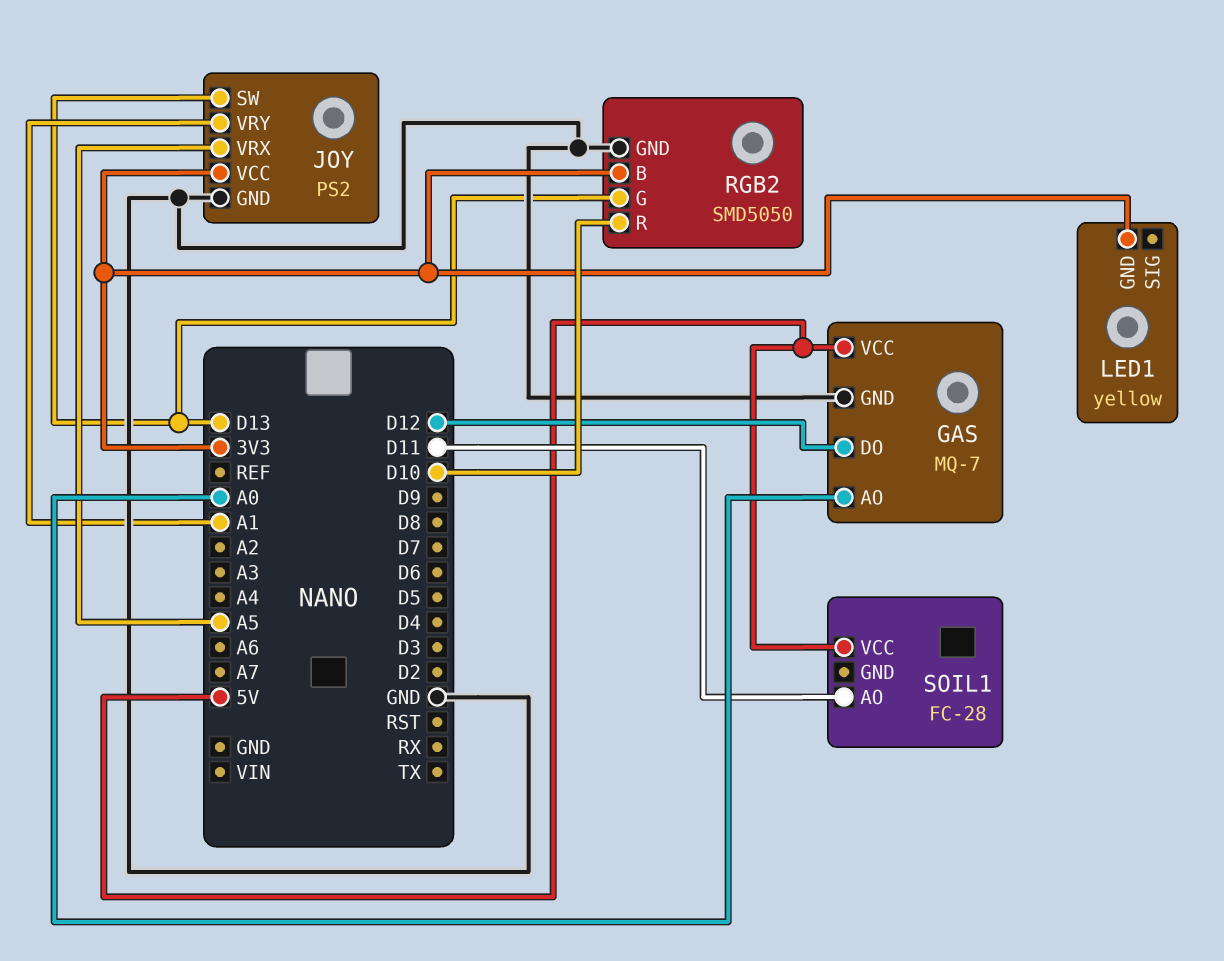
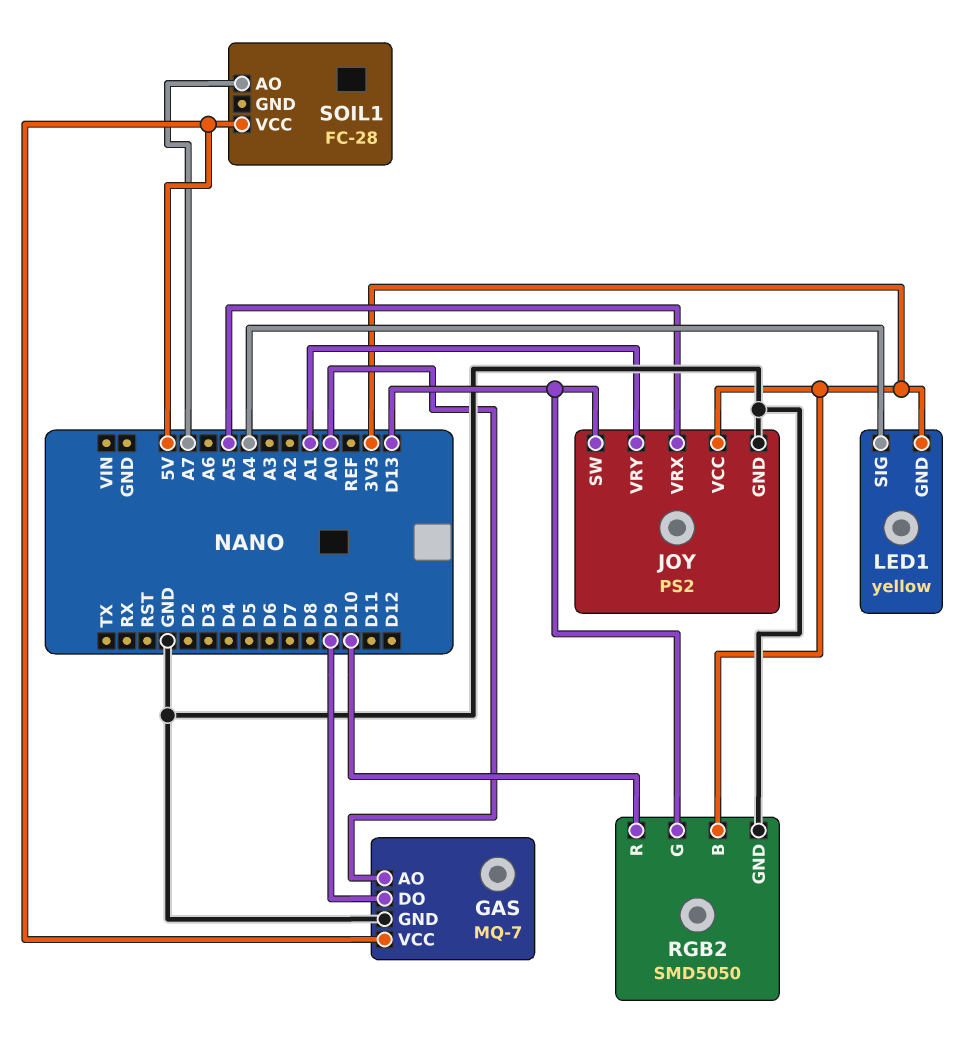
GAS pin DO: D12 -> D9
LED1 pin SIG: none -> A4
SOIL1 pin AO: D11 -> A7

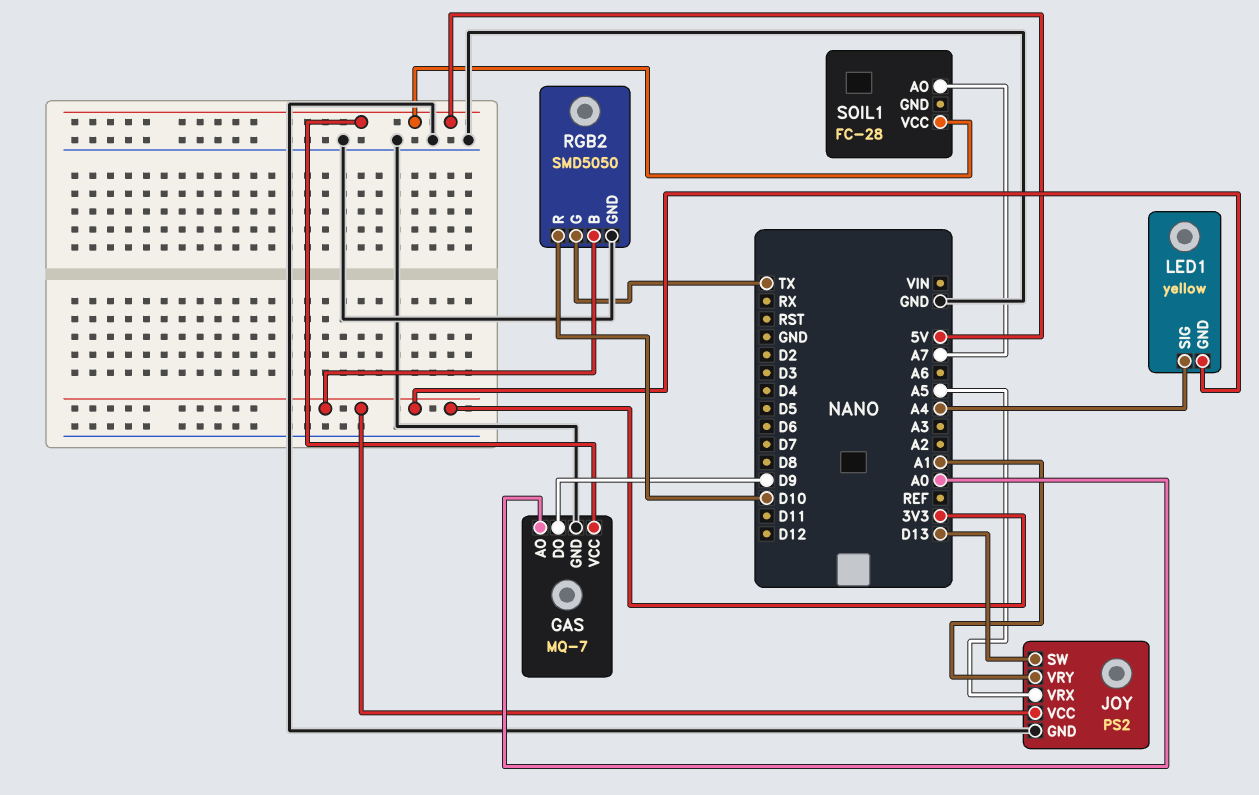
RGB2 pin G: D13 -> TX

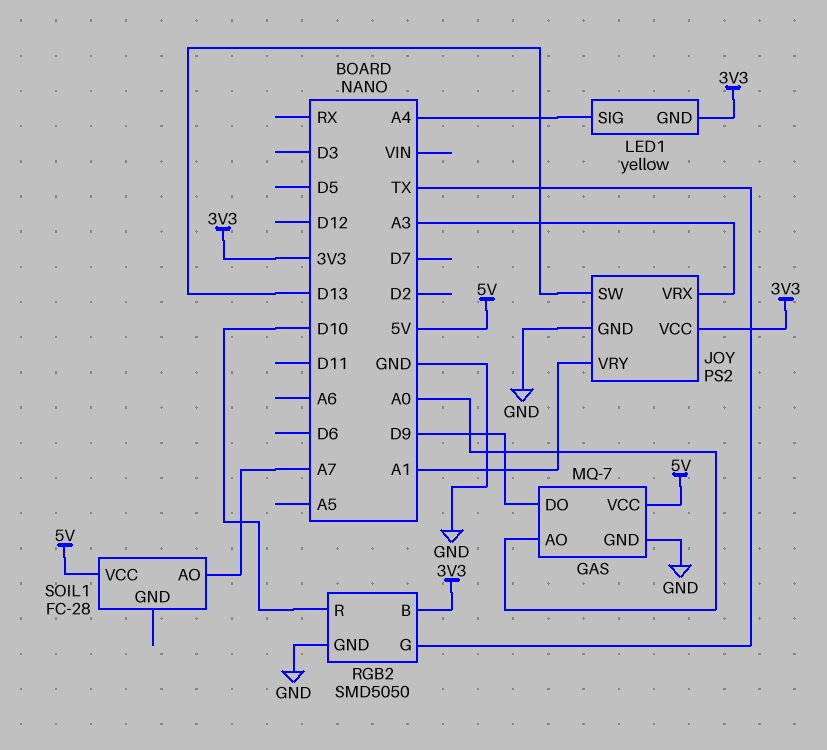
JOY pin VRX: A5 -> A3

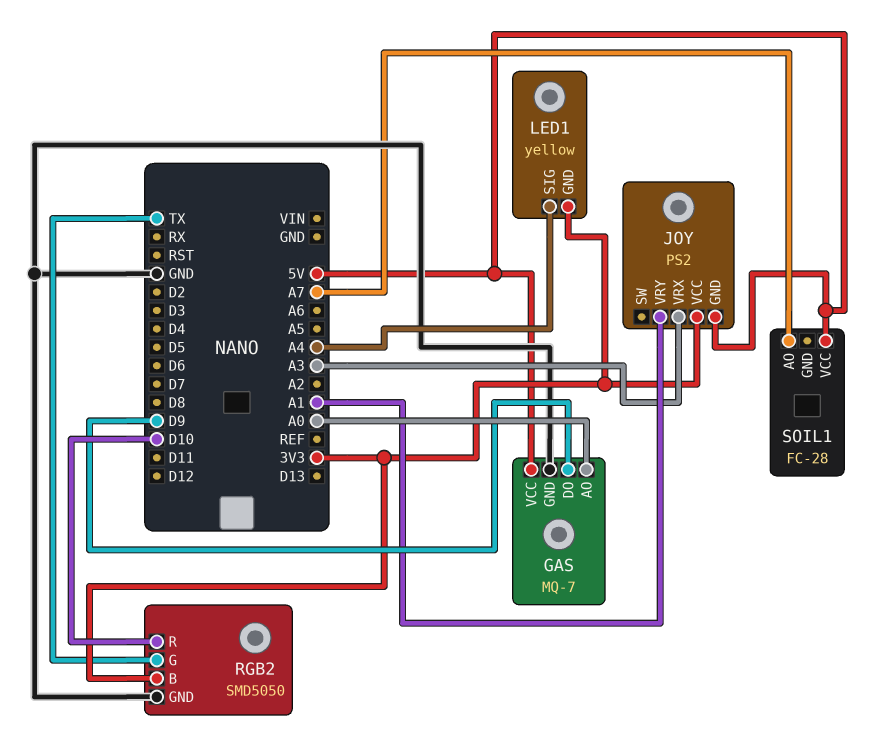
JOY pin GND: GND -> 5V
JOY pin SW: D13 -> none

